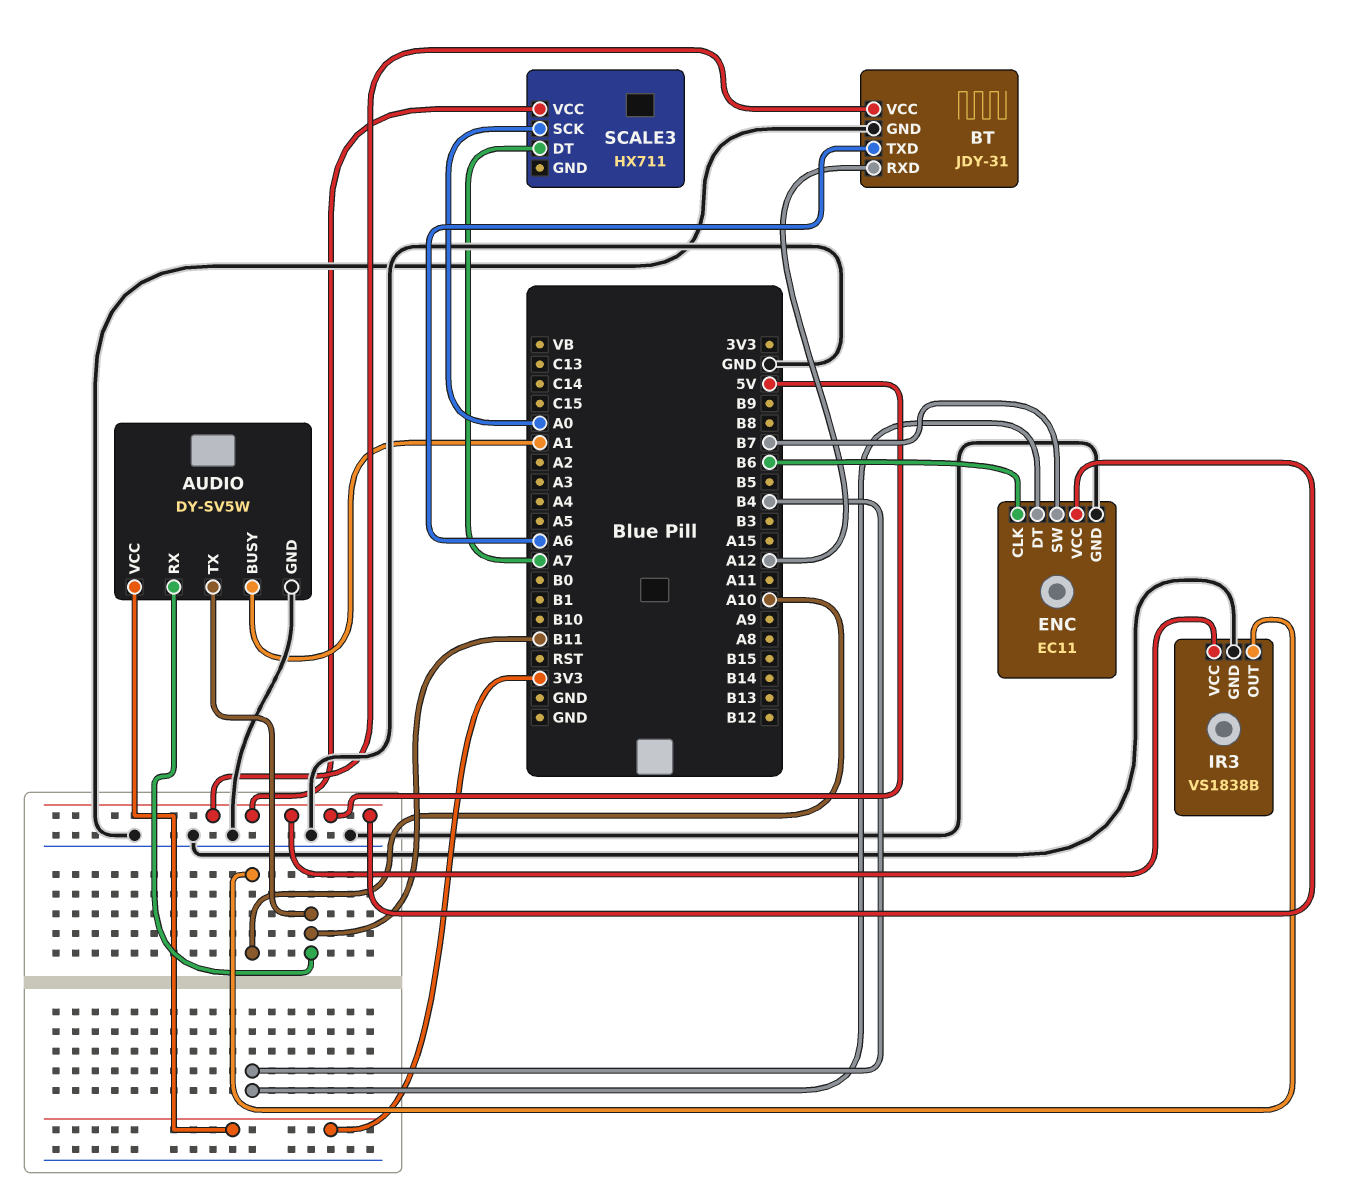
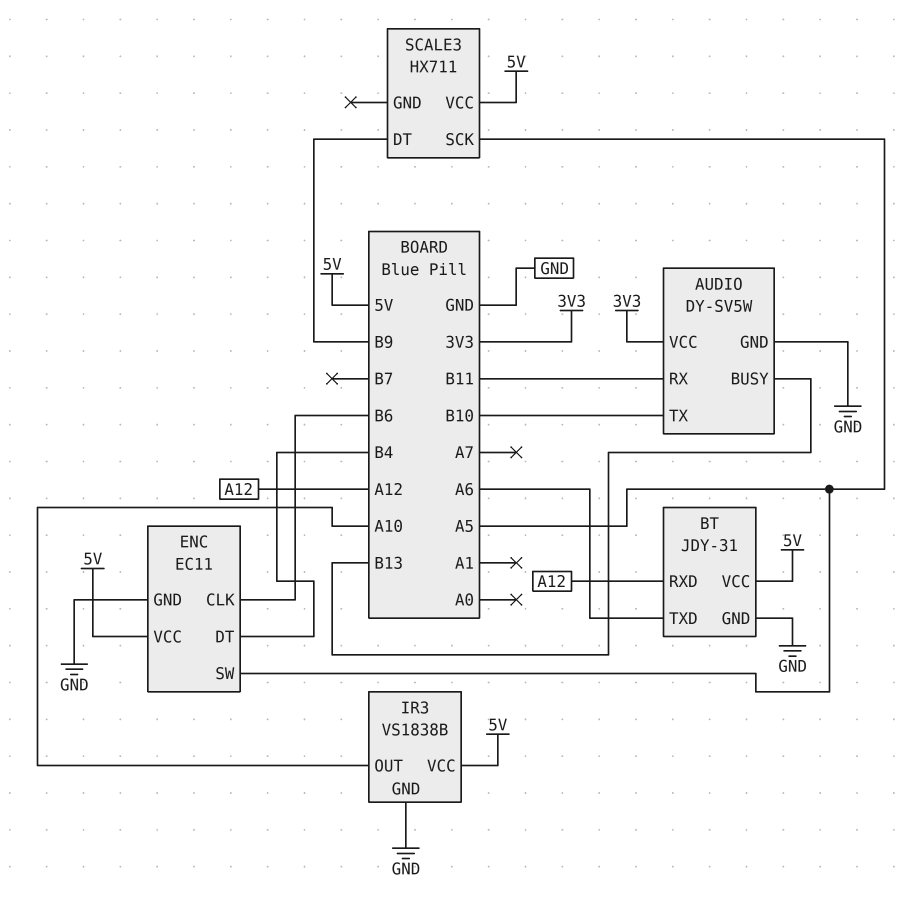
AUDIO pin BUSY: A1 -> B13
AUDIO pin TX: B11 -> B10
ENC pin SW: B7 -> A5
SCALE3 pin DT: A7 -> B9
SCALE3 pin SCK: A0 -> A5

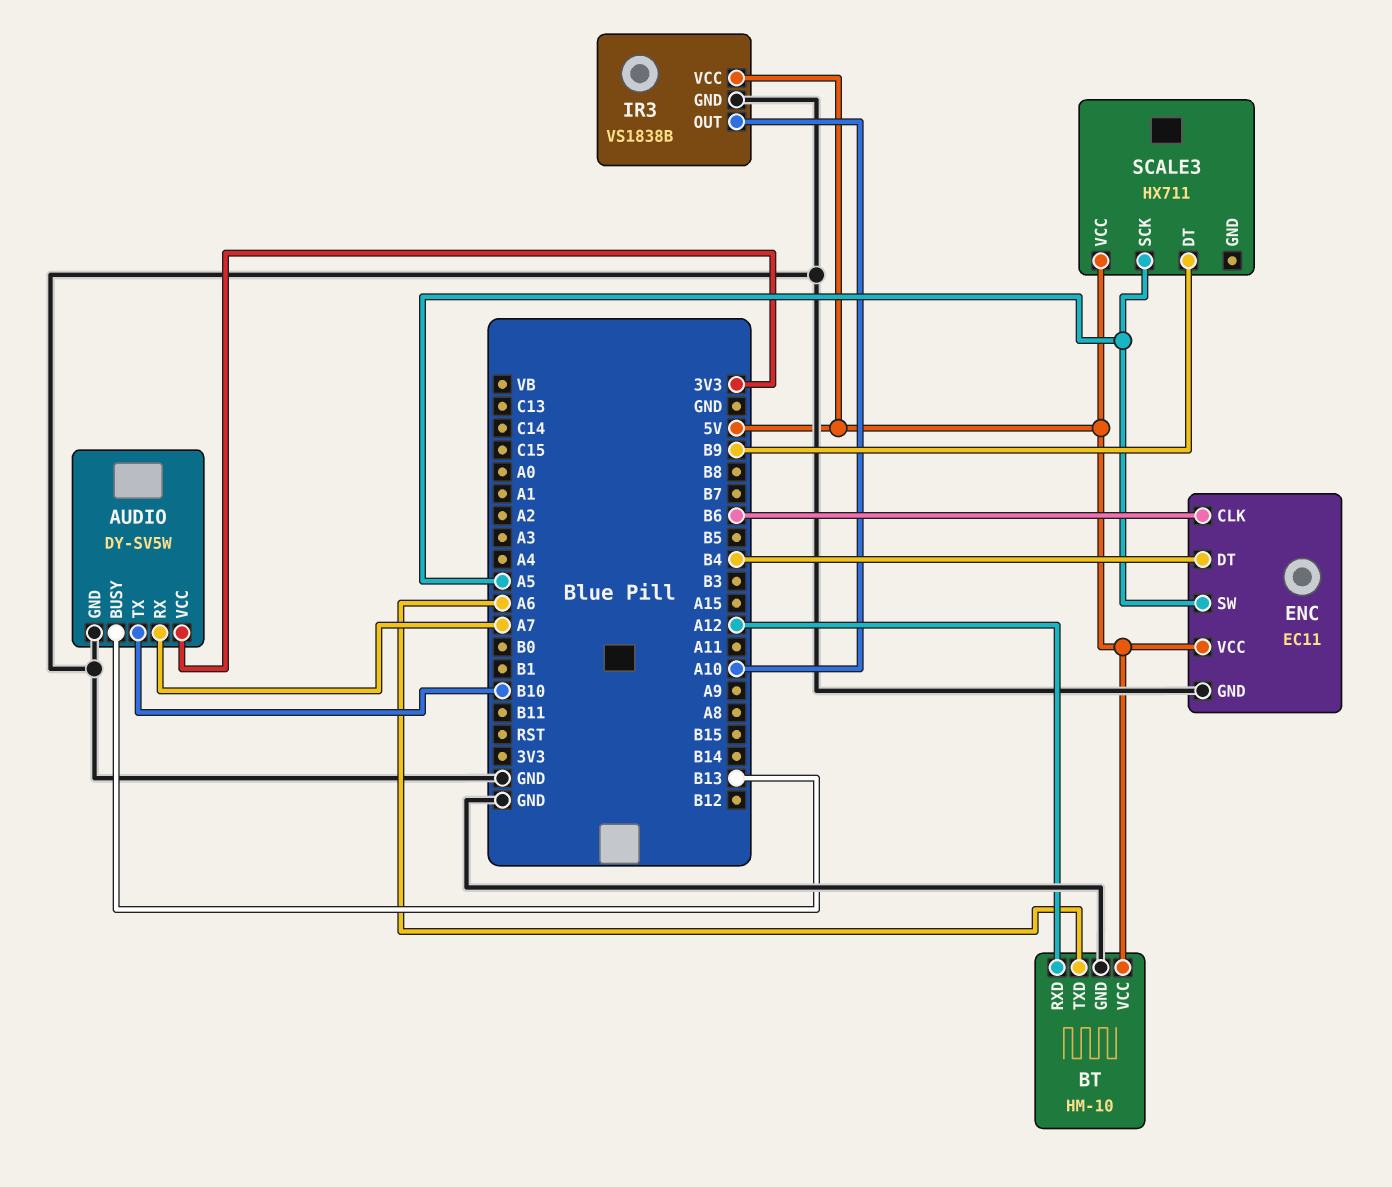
AUDIO pin RX: B11 -> A7
BT: JDY-31 -> HM-10

